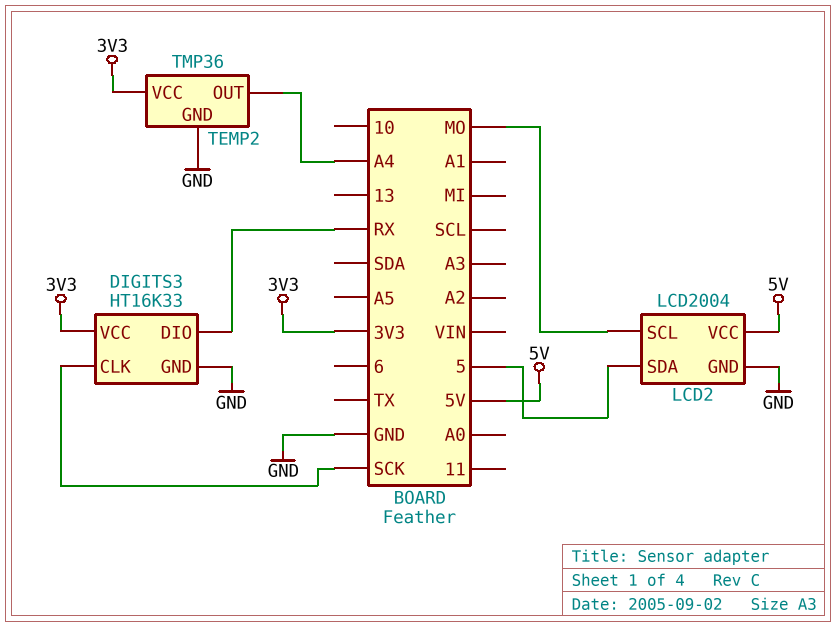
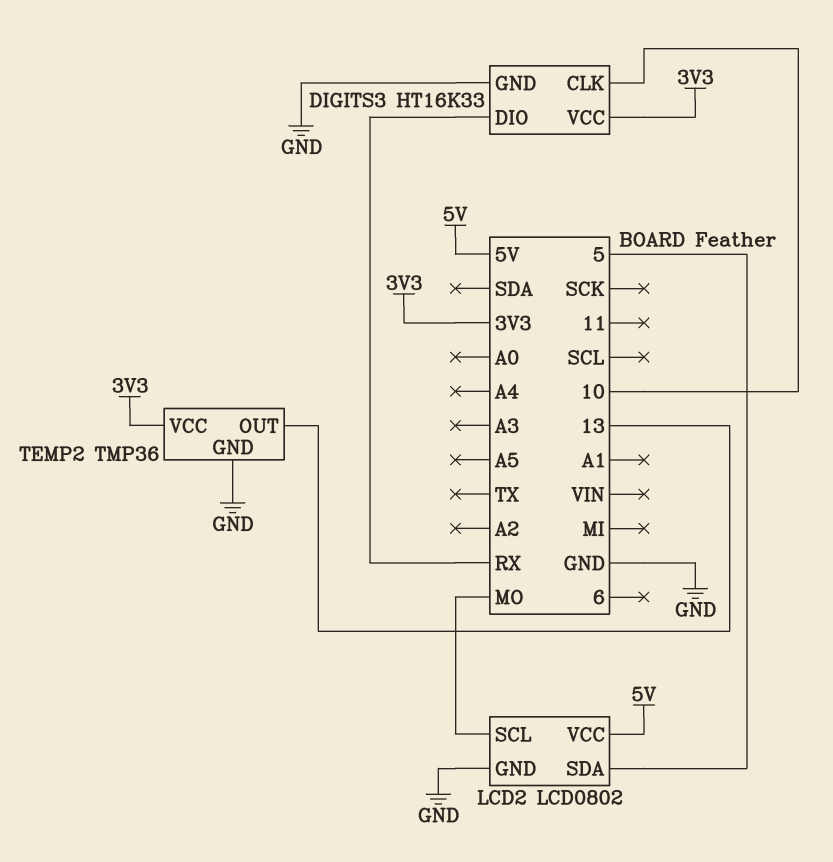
DIGITS3 pin CLK: SCK -> 10
LCD2: LCD2004 -> LCD0802
TEMP2 pin OUT: A4 -> 13

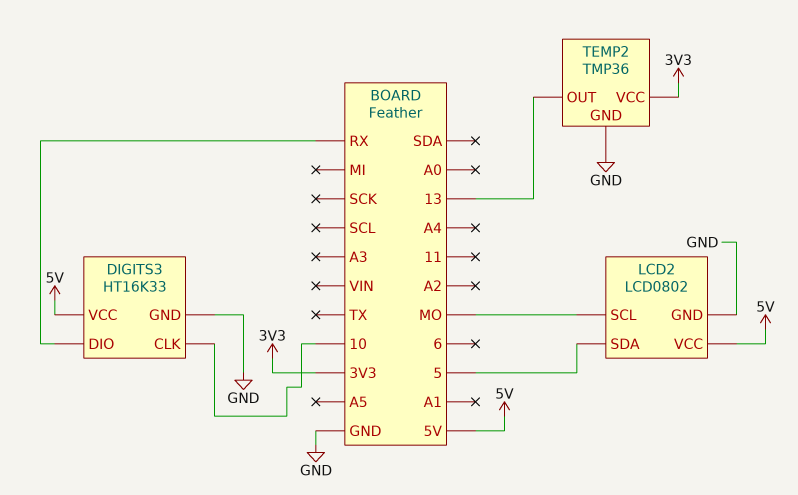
DIGITS3 pin VCC: 3V3 -> 5V

